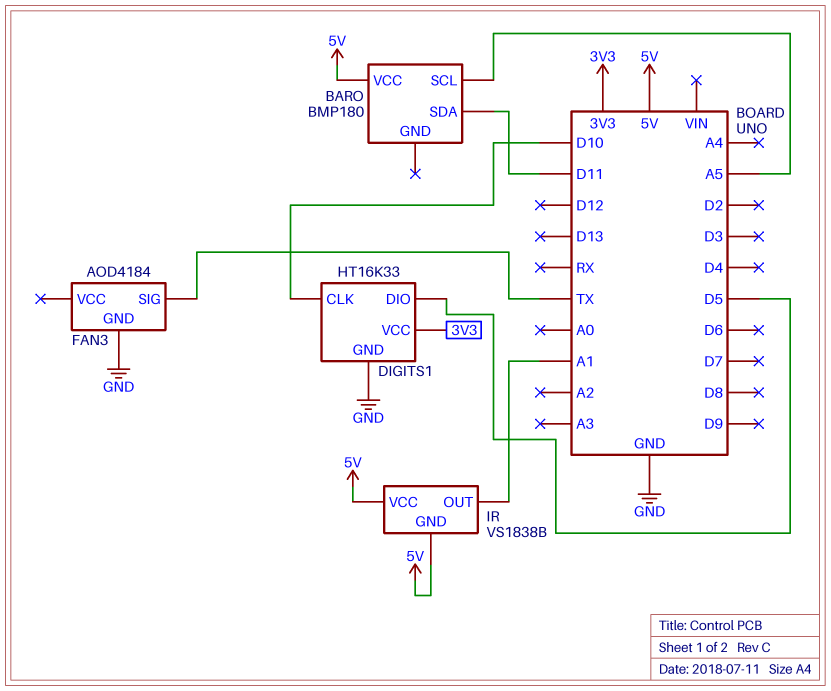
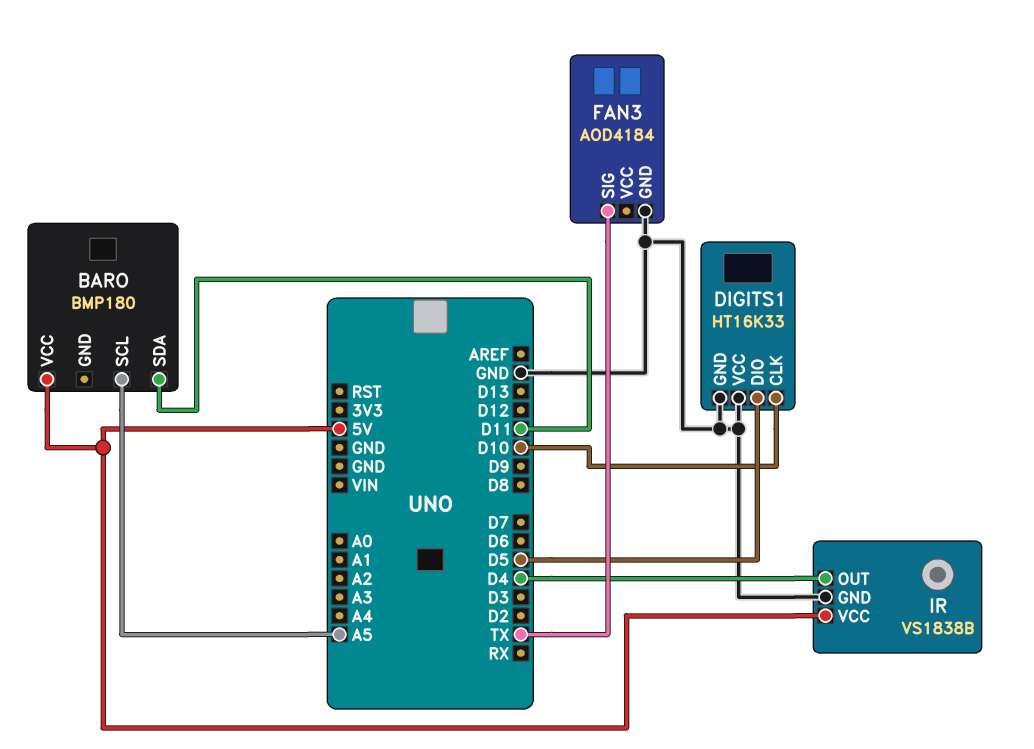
DIGITS1 pin VCC: 3V3 -> GND
IR pin GND: 5V -> GND
IR pin OUT: A1 -> D4

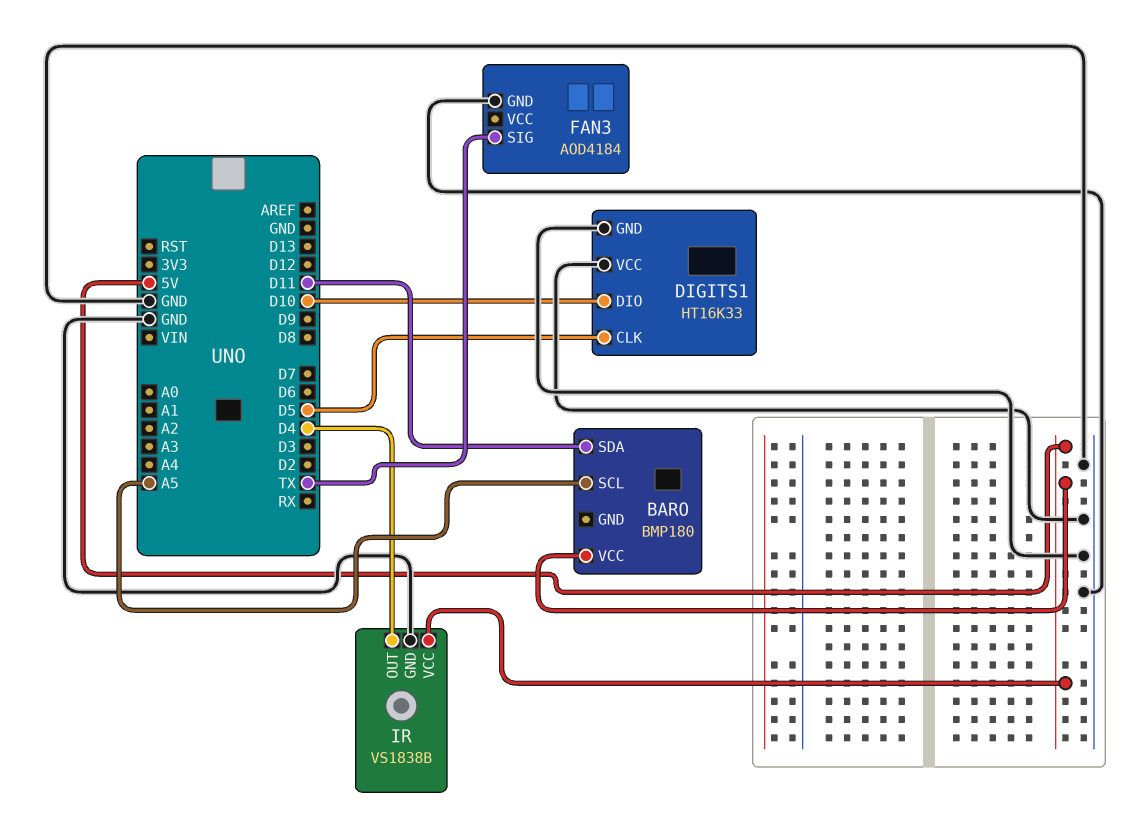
DIGITS1 pin CLK: D10 -> D5
DIGITS1 pin DIO: D5 -> D10

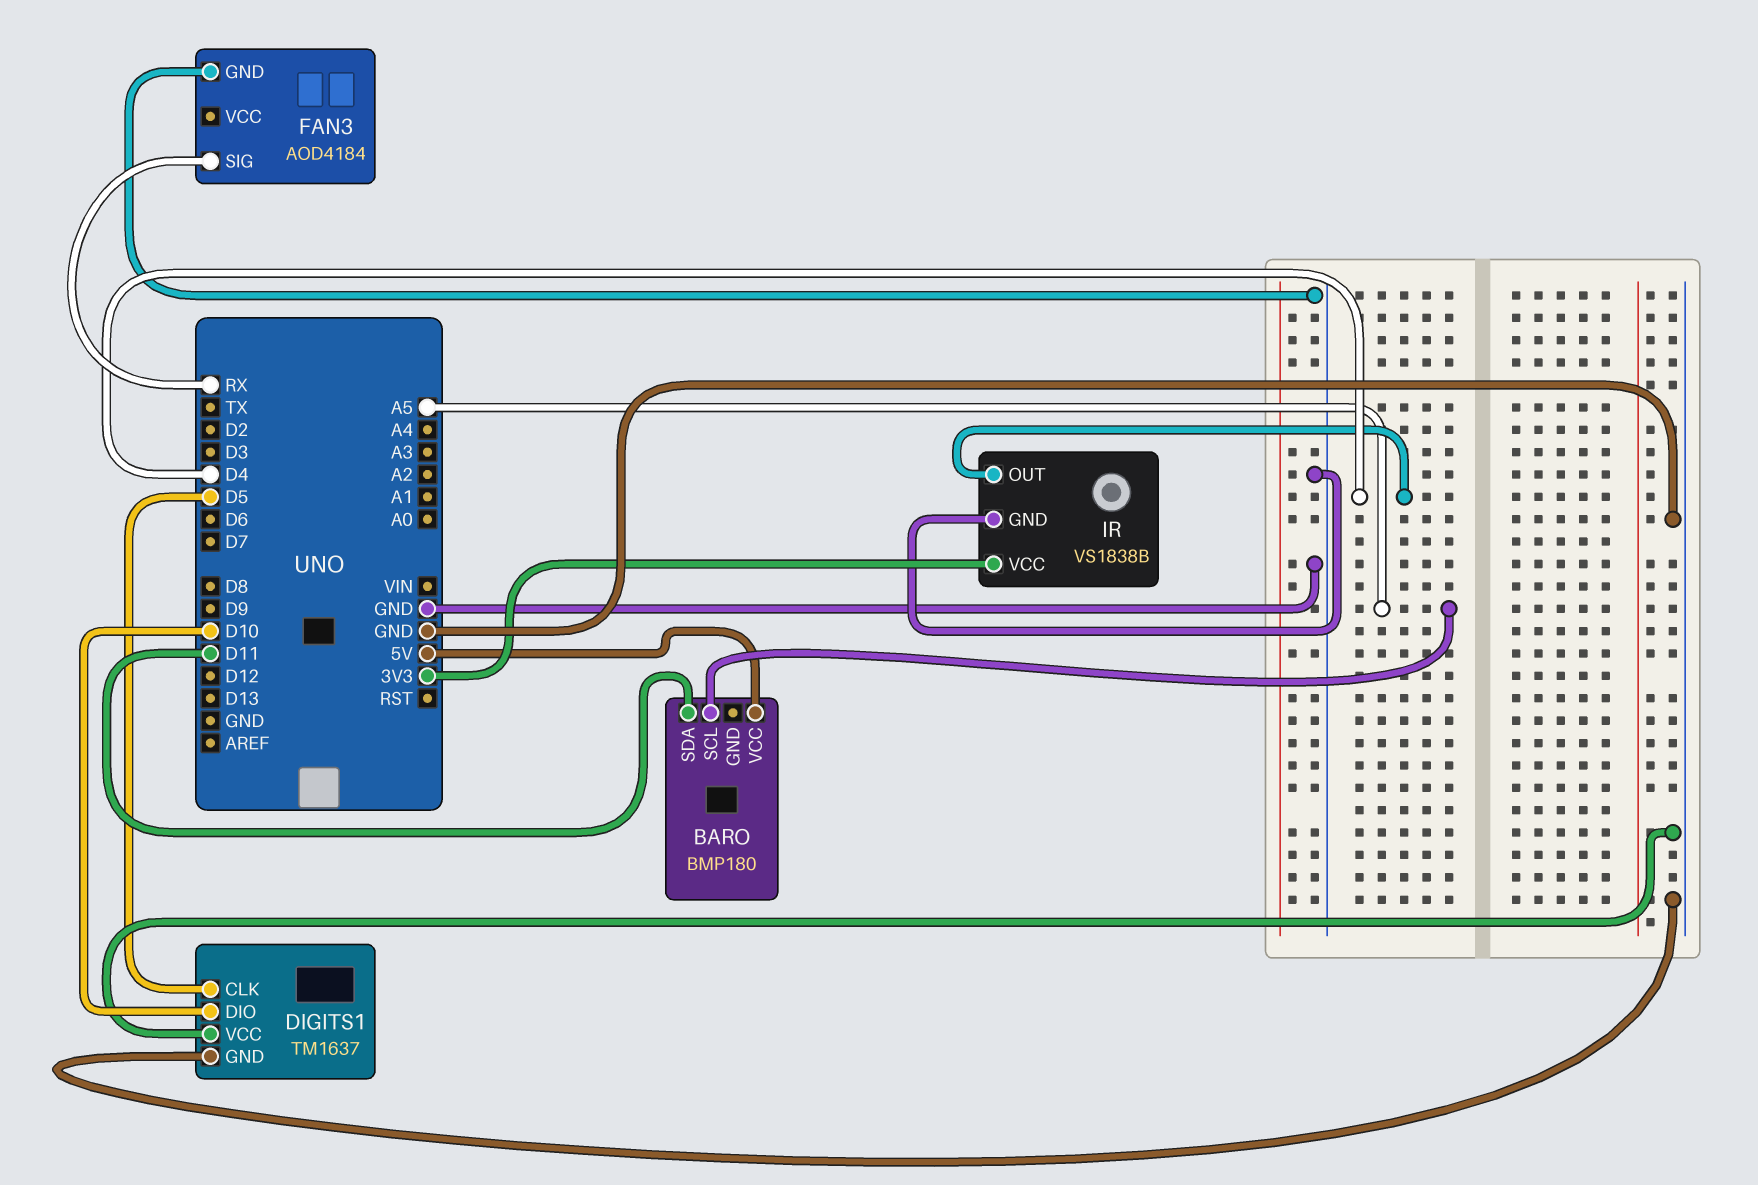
DIGITS1: HT16K33 -> TM1637
FAN3 pin SIG: TX -> RX
IR pin VCC: 5V -> 3V3

